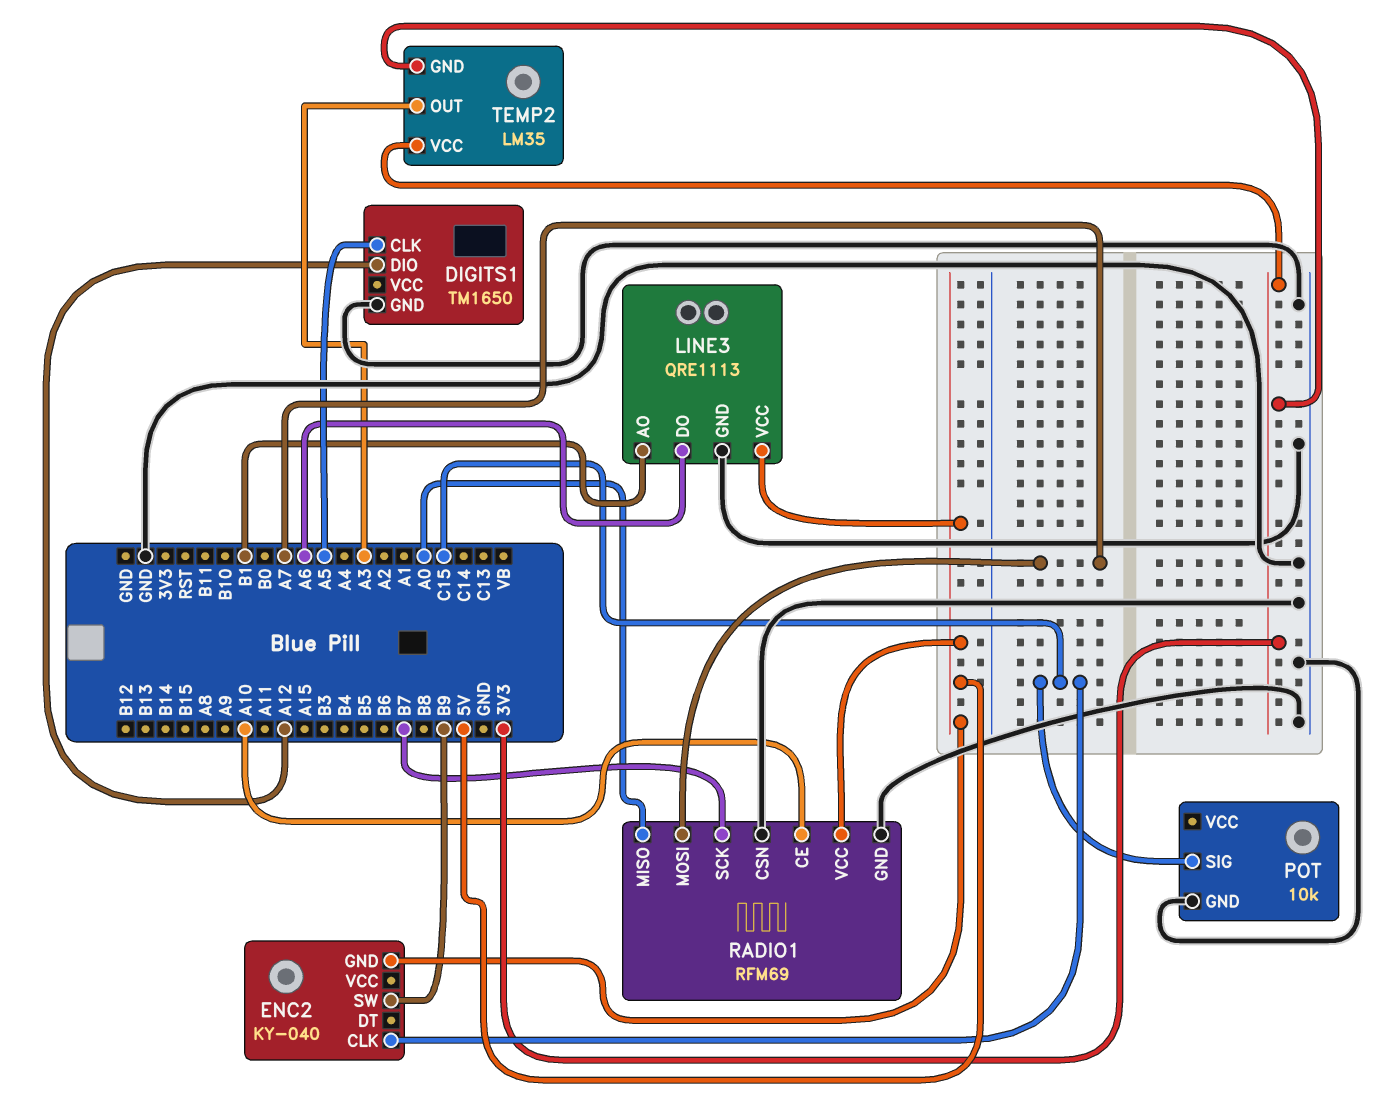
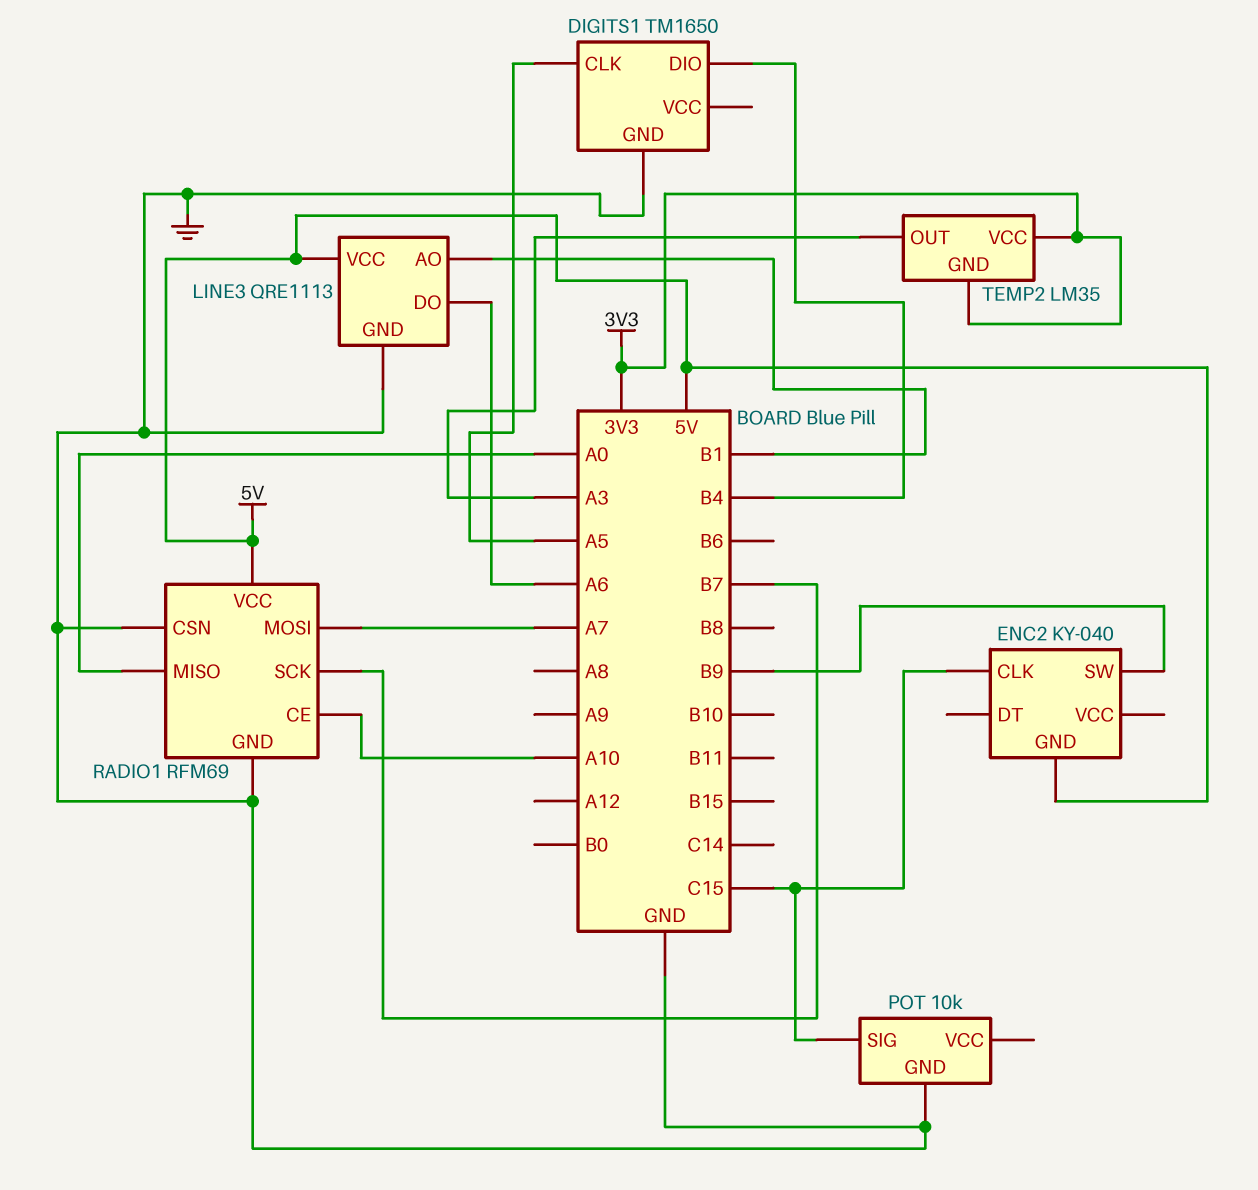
DIGITS1 pin DIO: A12 -> B4

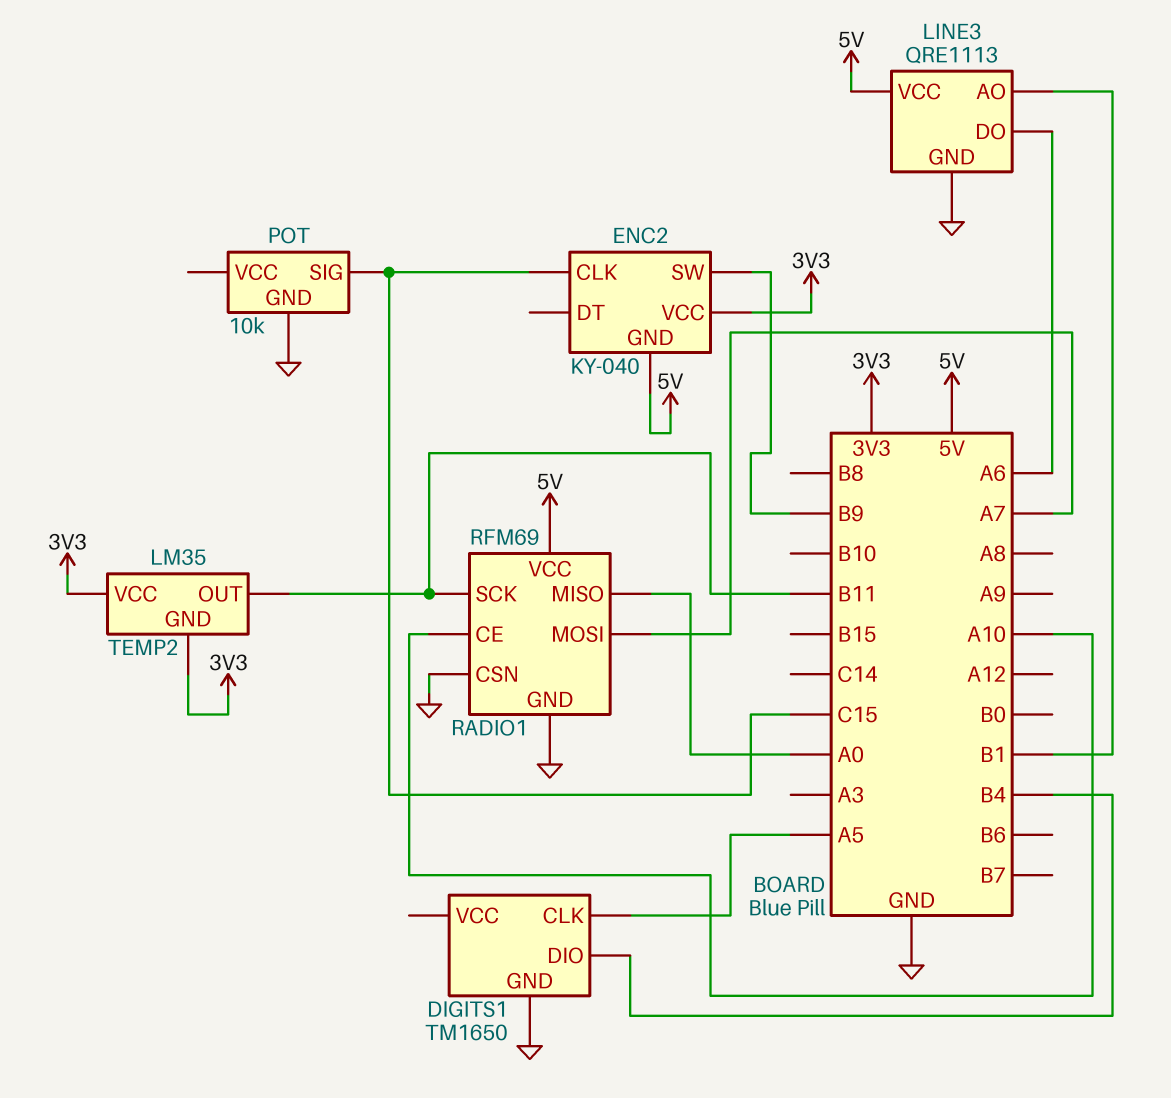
ENC2 pin VCC: none -> 3V3
RADIO1 pin SCK: B7 -> B11
TEMP2 pin OUT: A3 -> B11

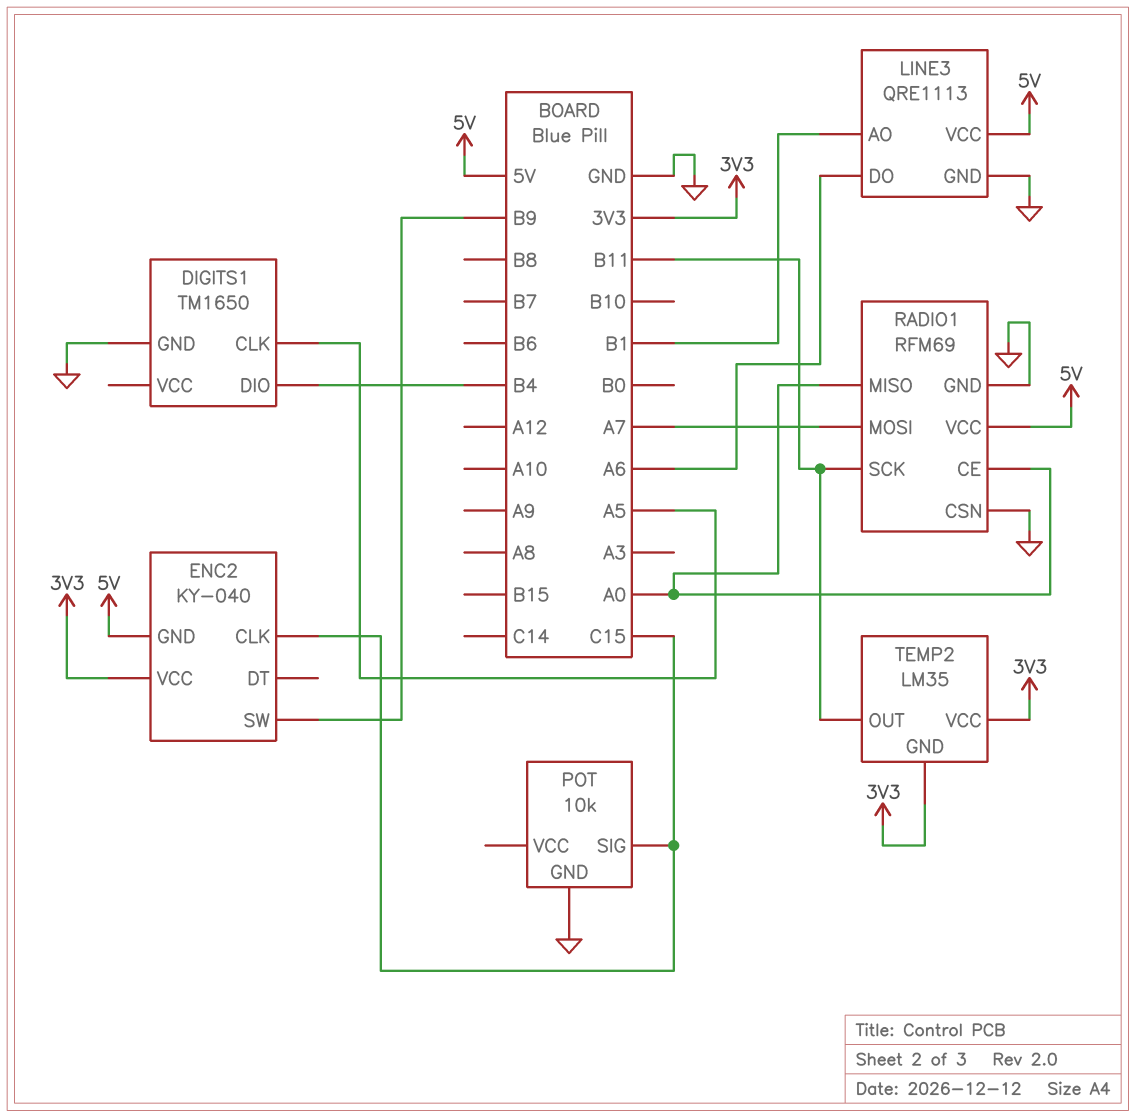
RADIO1 pin CE: A10 -> A0

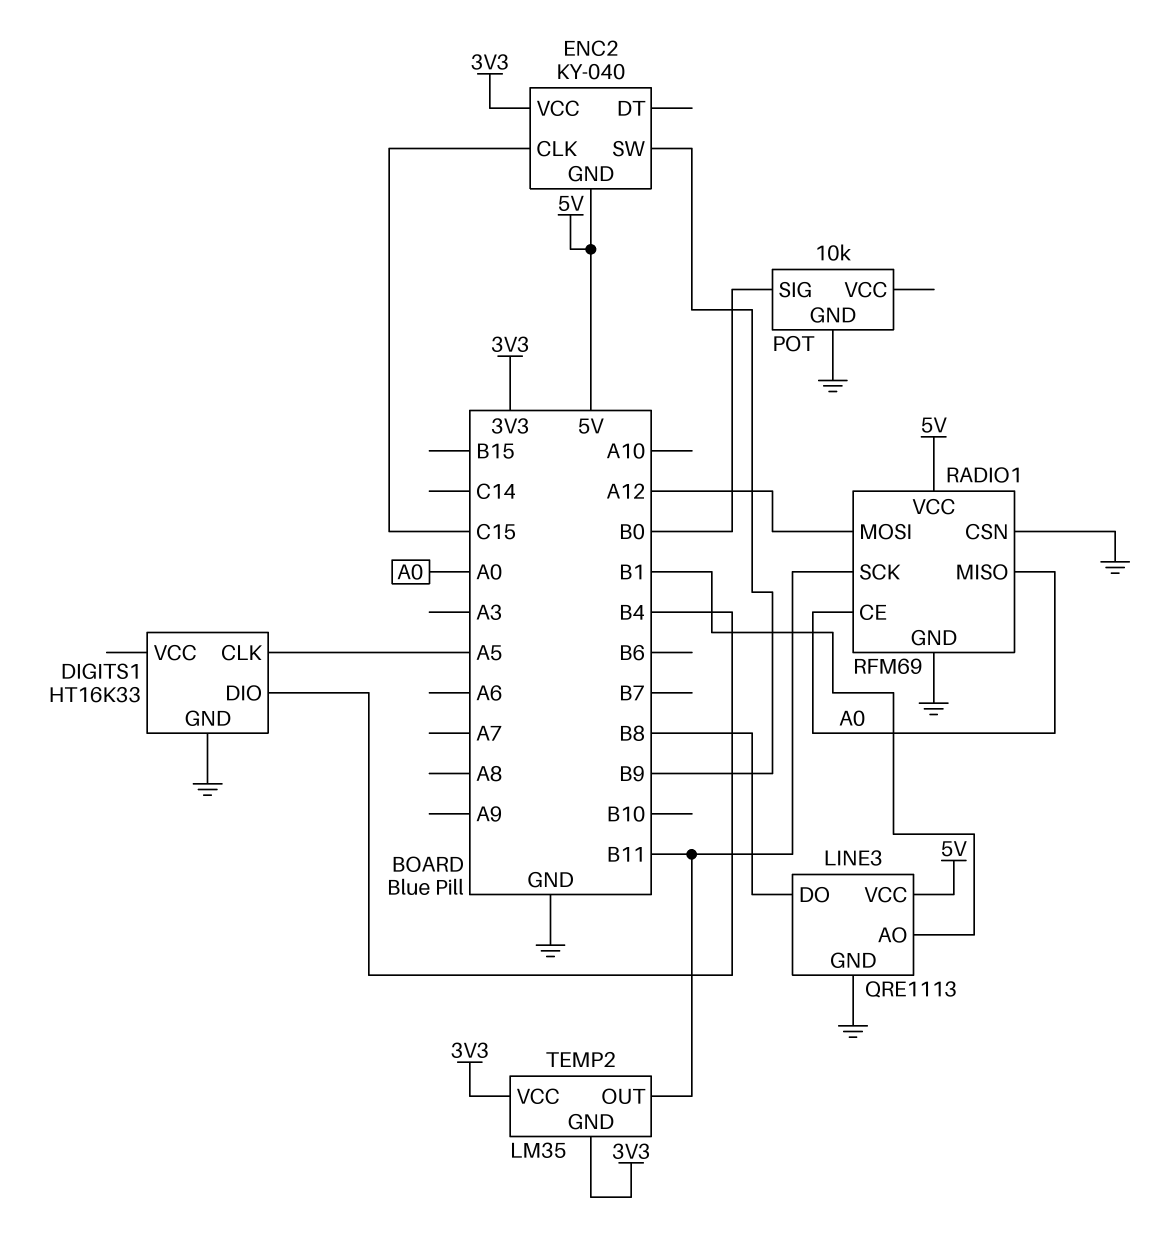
DIGITS1: TM1650 -> HT16K33
LINE3 pin DO: A6 -> B8
POT pin SIG: C15 -> B0
RADIO1 pin MOSI: A7 -> A12

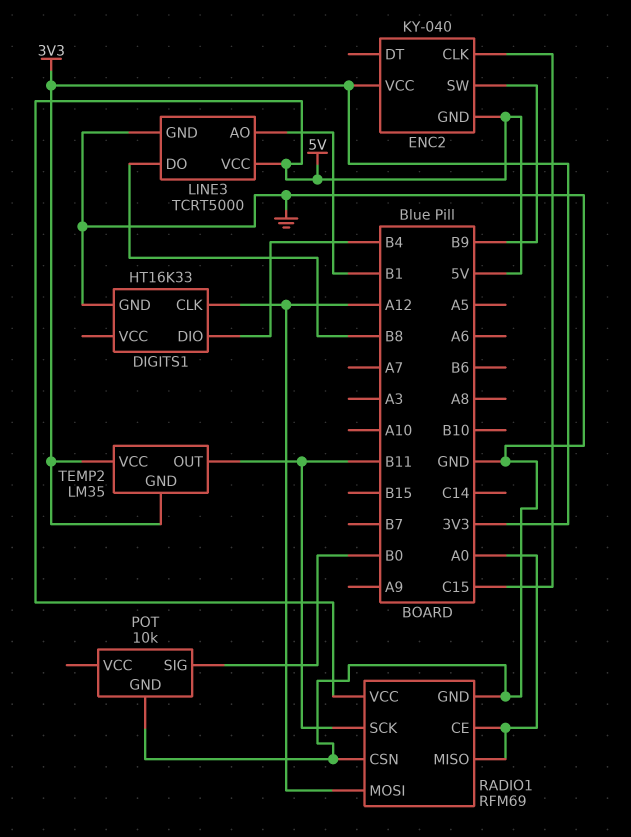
DIGITS1 pin CLK: A5 -> A12
LINE3: QRE1113 -> TCRT5000

